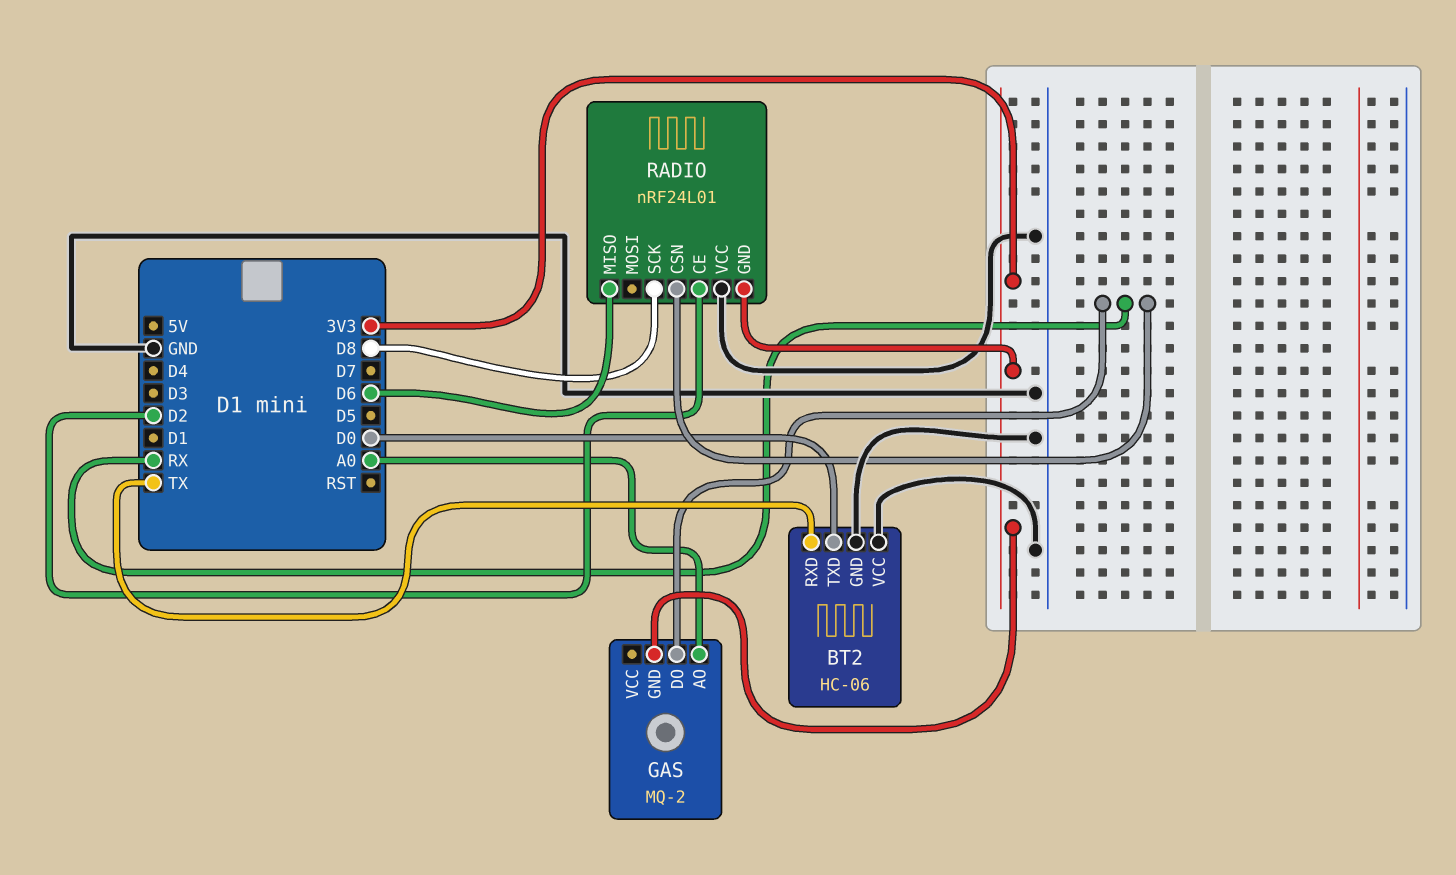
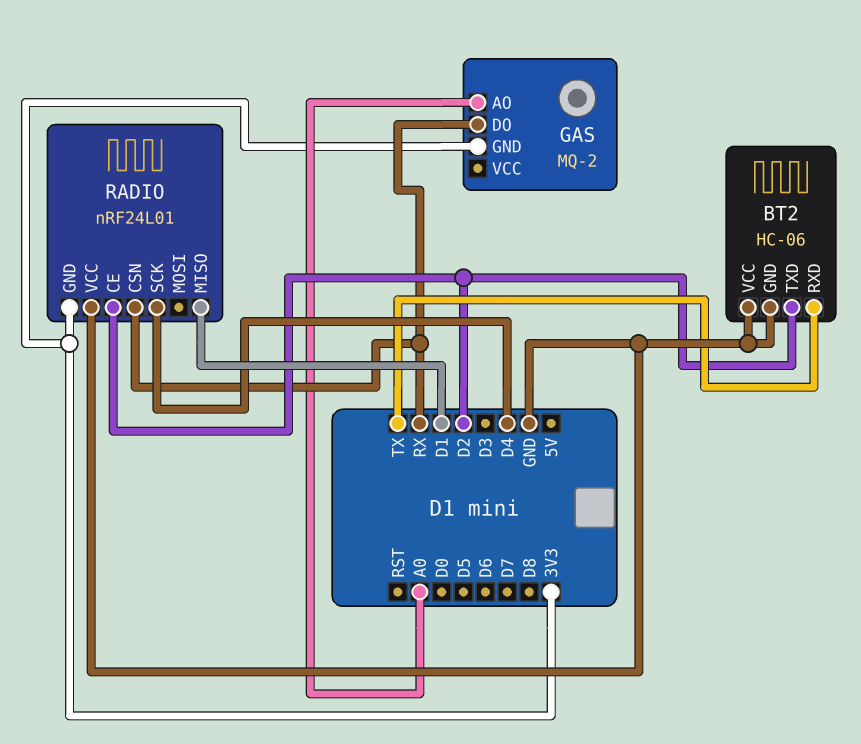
BT2 pin TXD: D0 -> D2
RADIO pin MISO: D6 -> D1
RADIO pin SCK: D8 -> D4

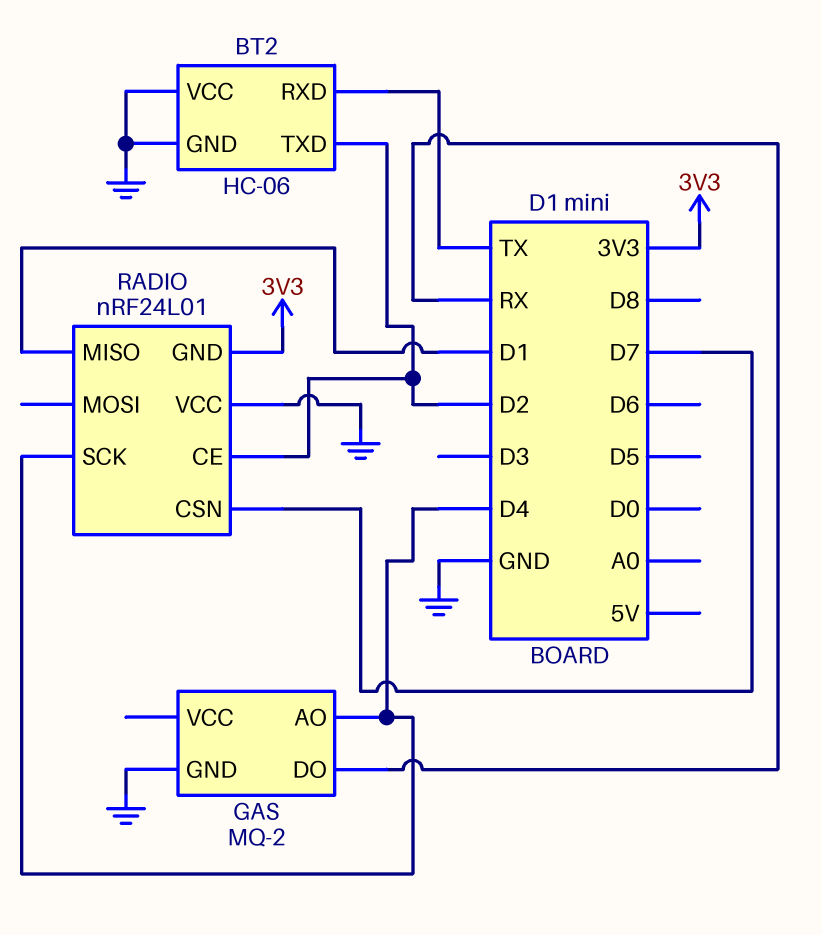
GAS pin AO: A0 -> D4
GAS pin GND: 3V3 -> GND
RADIO pin CSN: RX -> D7

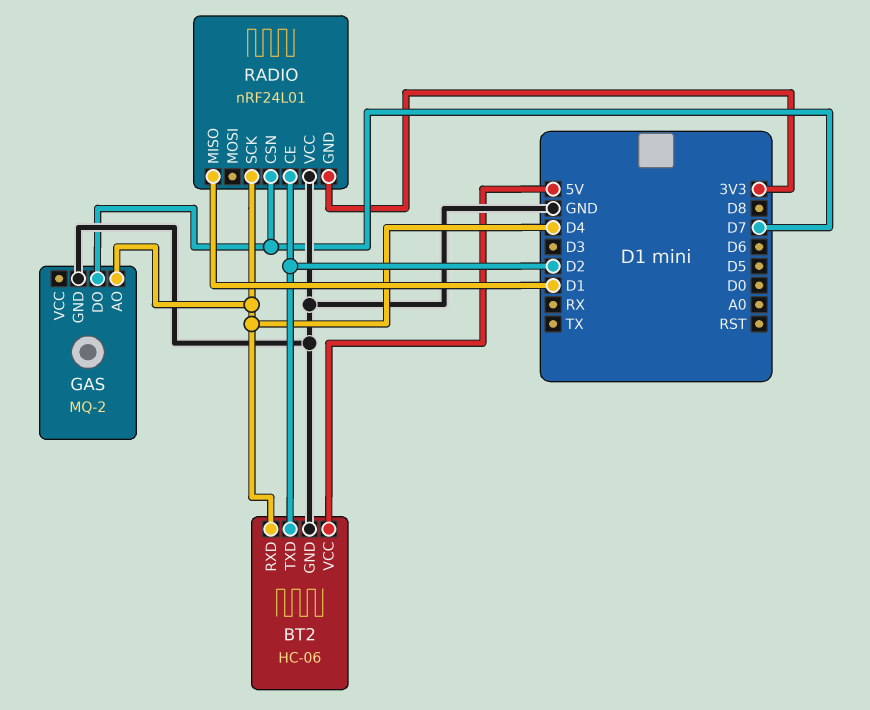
BT2 pin RXD: TX -> D4
BT2 pin VCC: GND -> 5V
GAS pin DO: RX -> D7

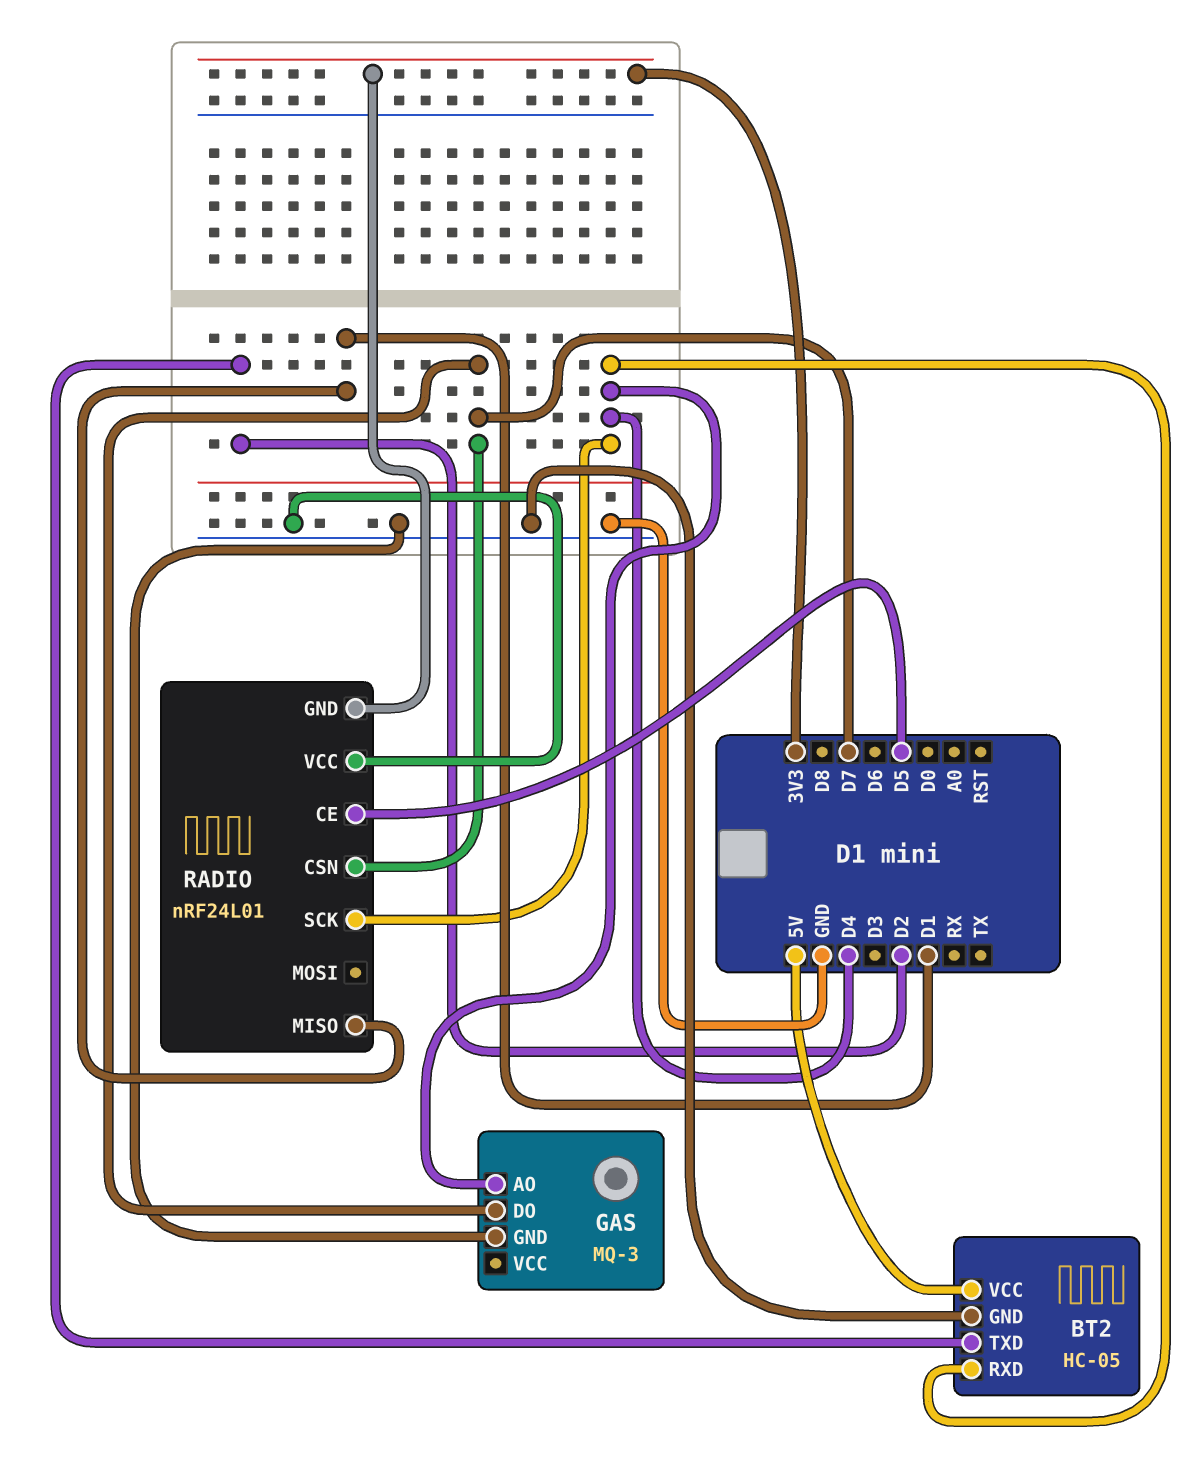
BT2: HC-06 -> HC-05
GAS: MQ-2 -> MQ-3
RADIO pin CE: D2 -> D5

